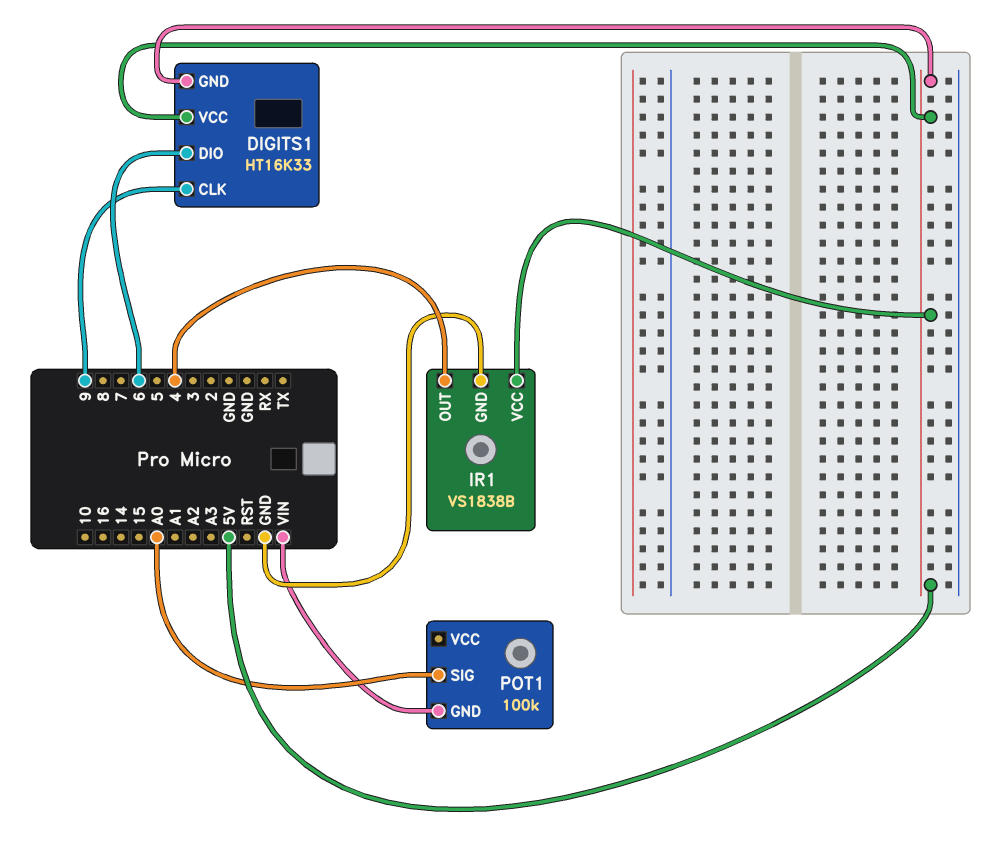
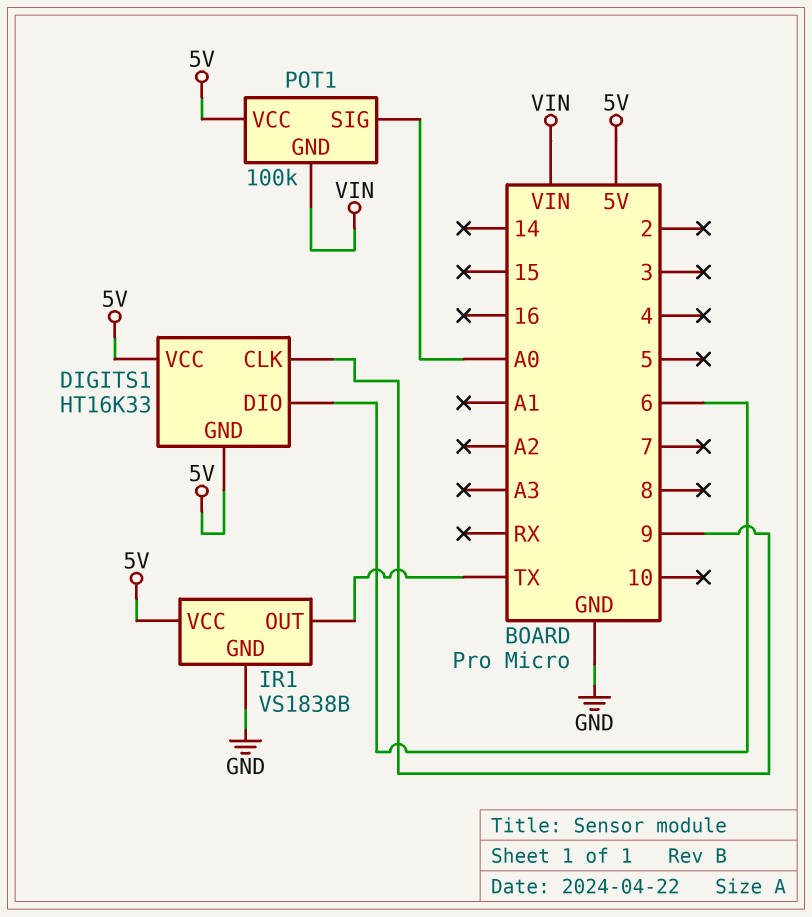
IR1 pin OUT: 4 -> TX
POT1 pin VCC: none -> 5V

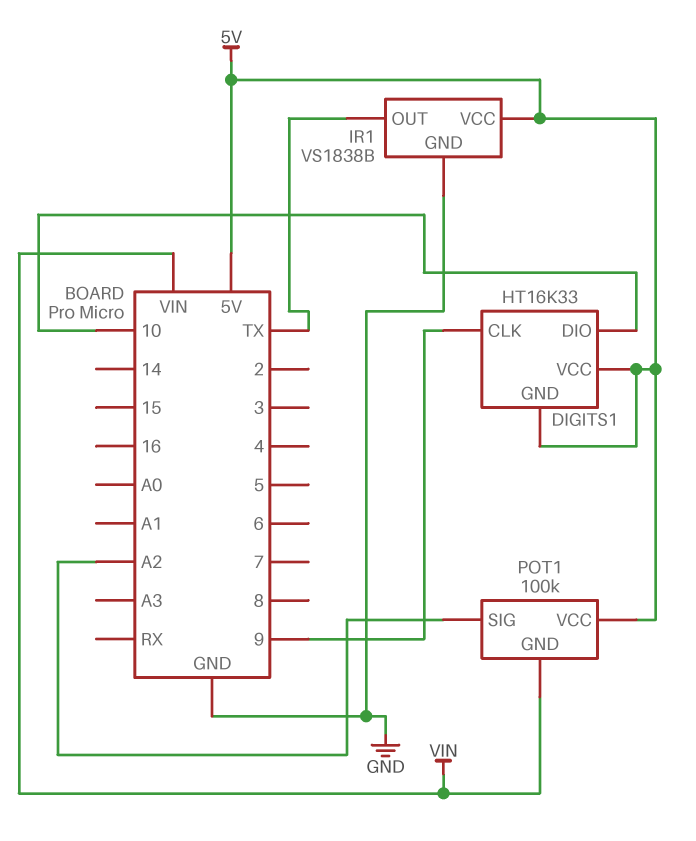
DIGITS1 pin DIO: 6 -> 10
POT1 pin SIG: A0 -> A2

